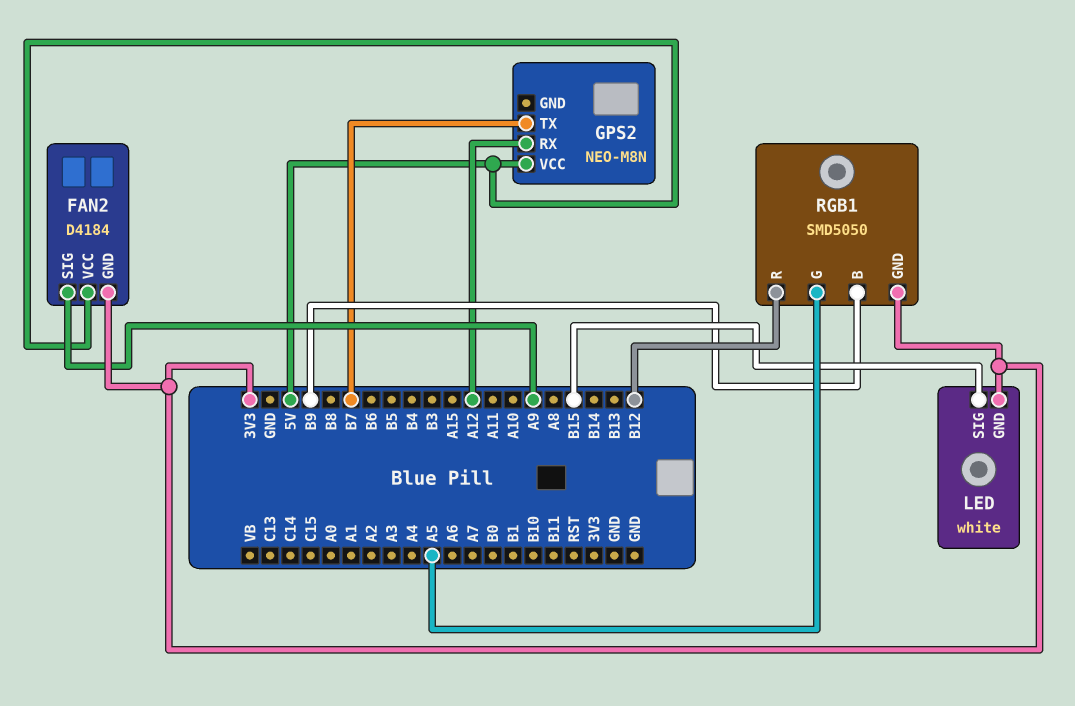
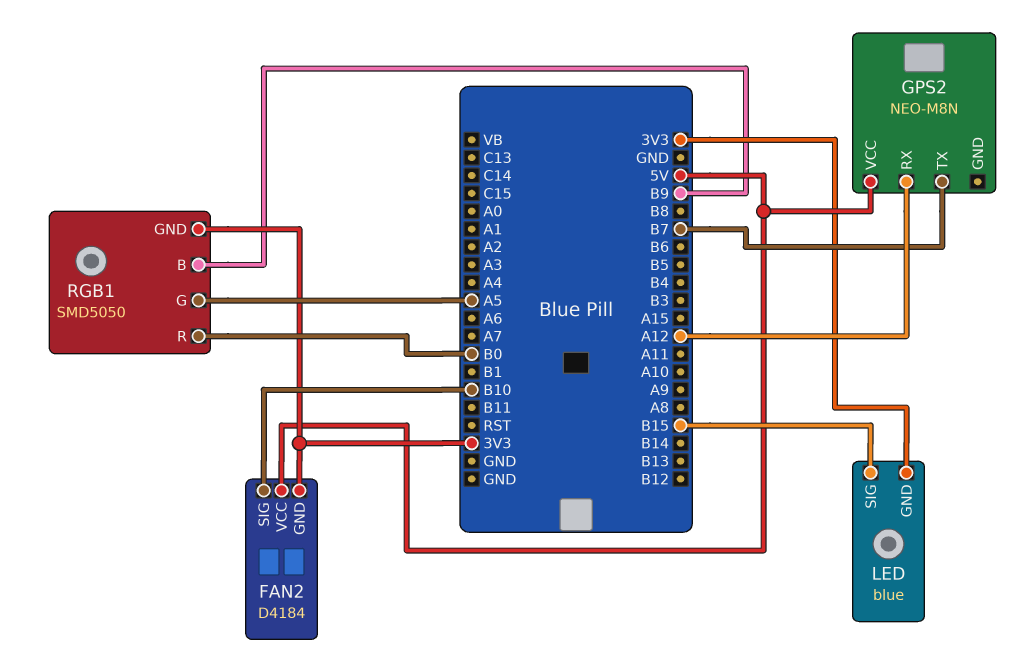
FAN2 pin SIG: A9 -> B10
LED: white -> blue
RGB1 pin R: B12 -> B0

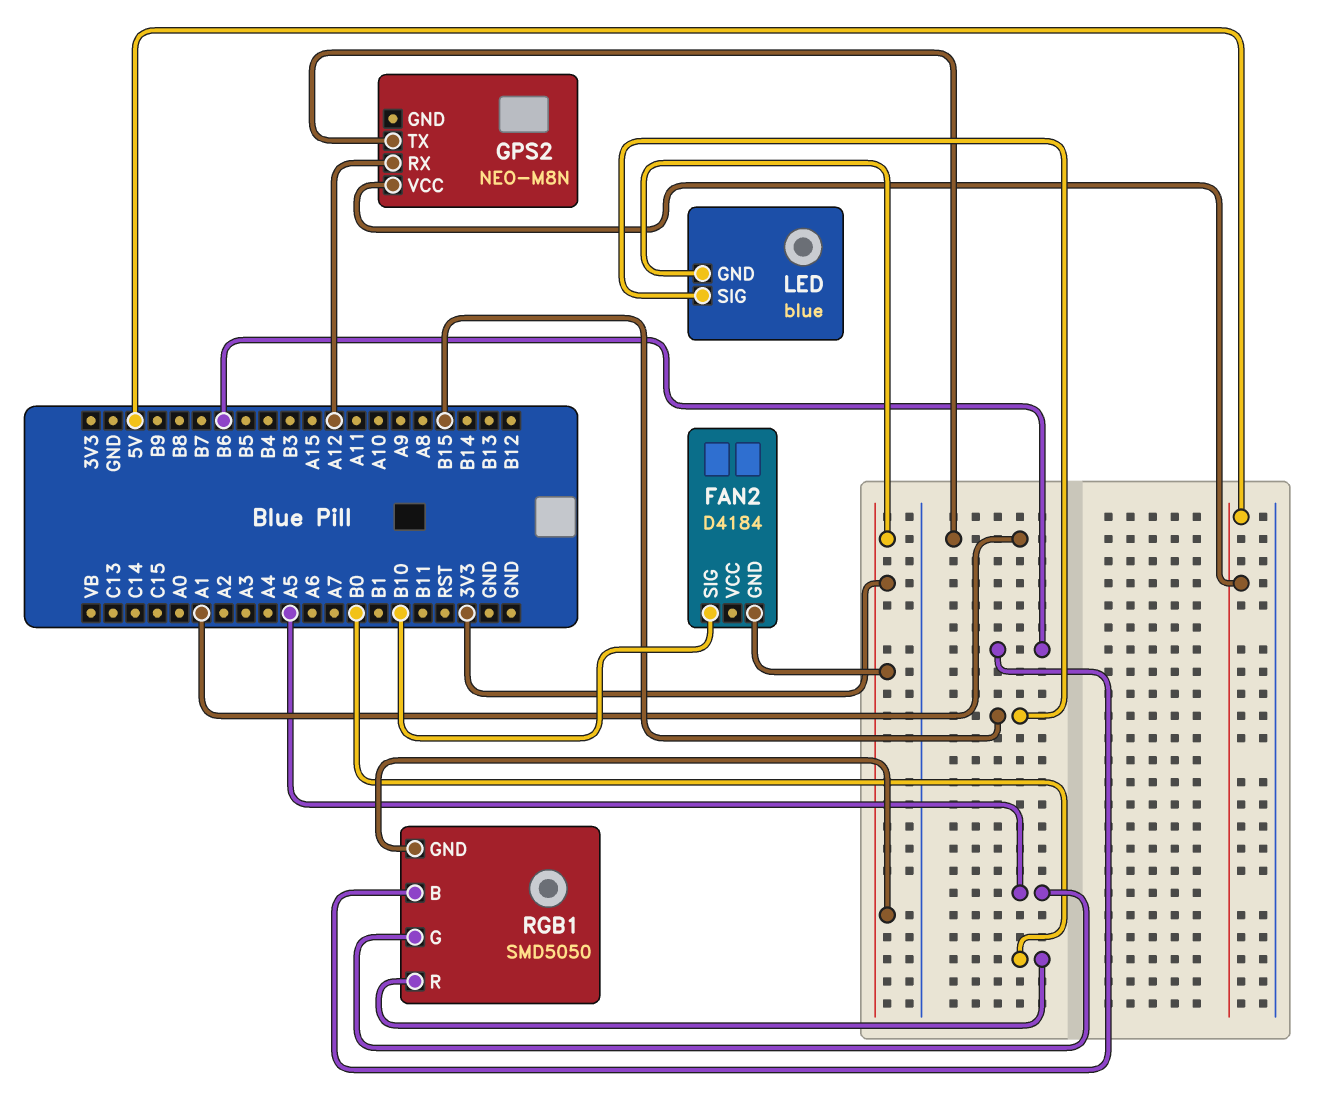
FAN2 pin VCC: 5V -> none
GPS2 pin TX: B7 -> A1
RGB1 pin B: B9 -> B6

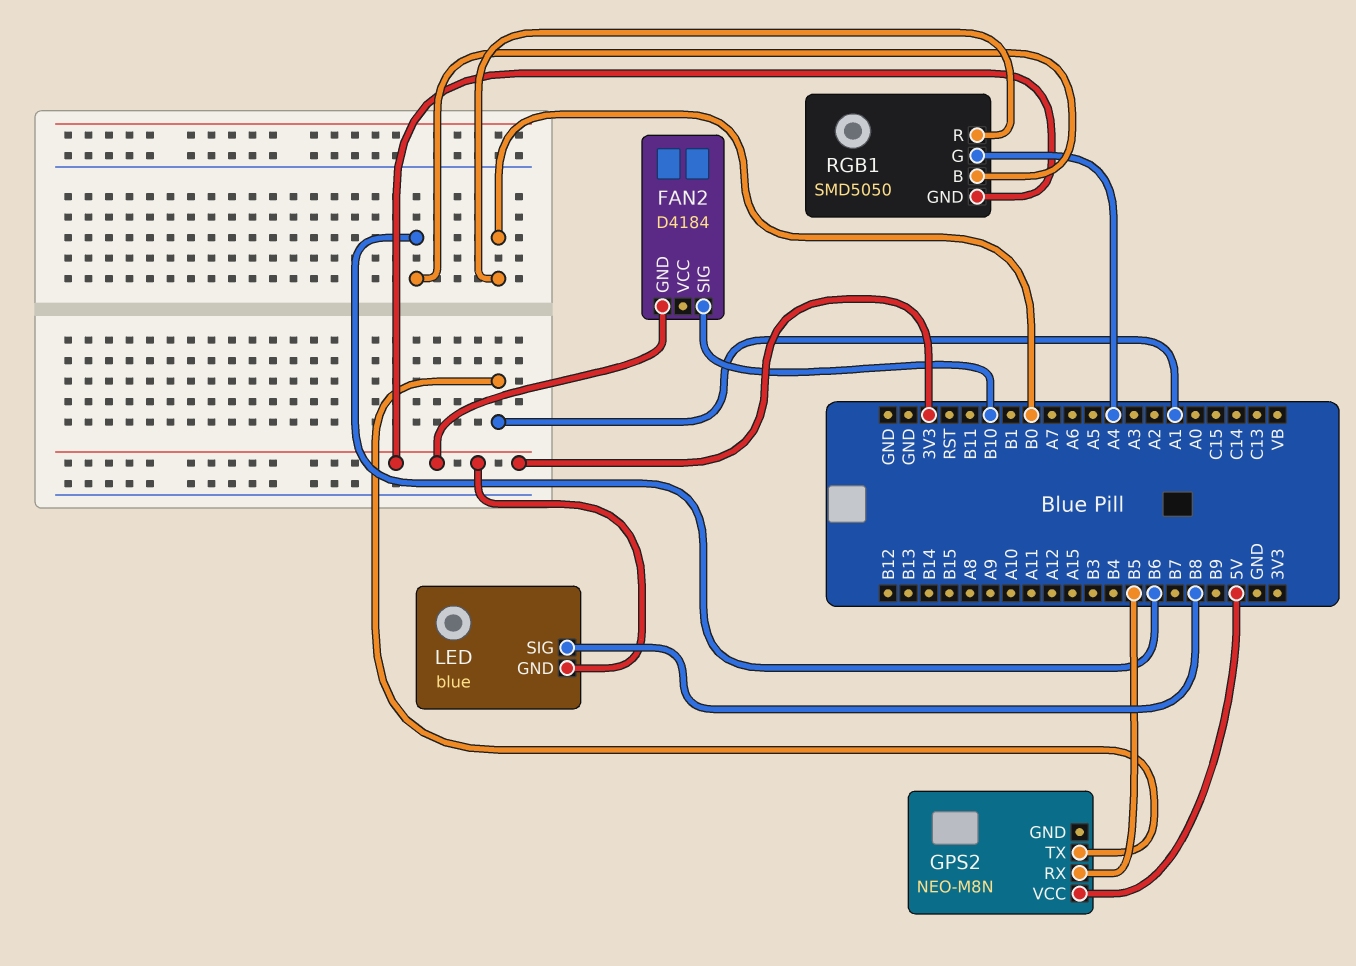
GPS2 pin RX: A12 -> B5
LED pin SIG: B15 -> B8
RGB1 pin G: A5 -> A4

